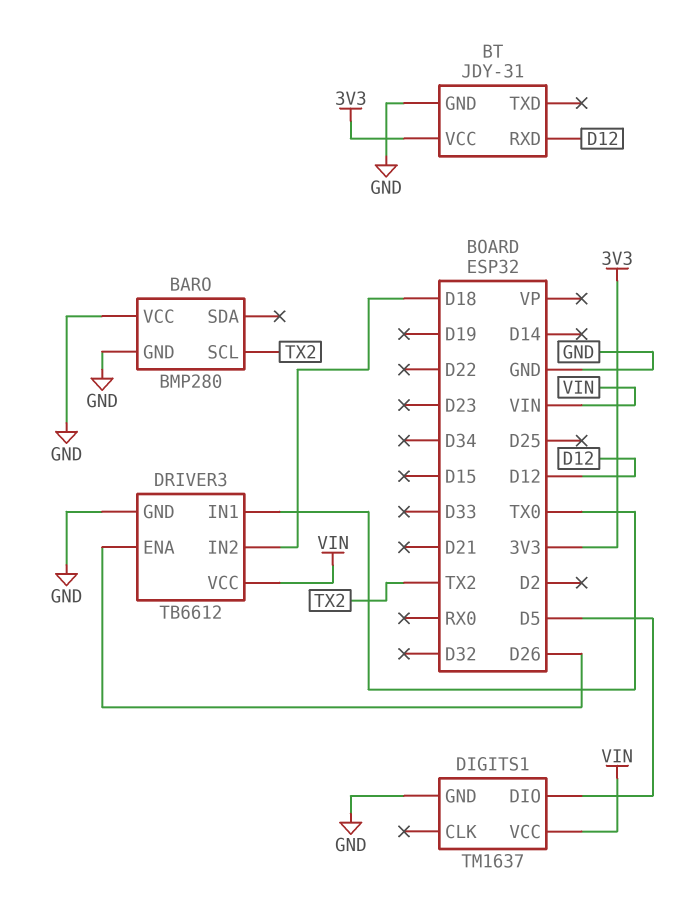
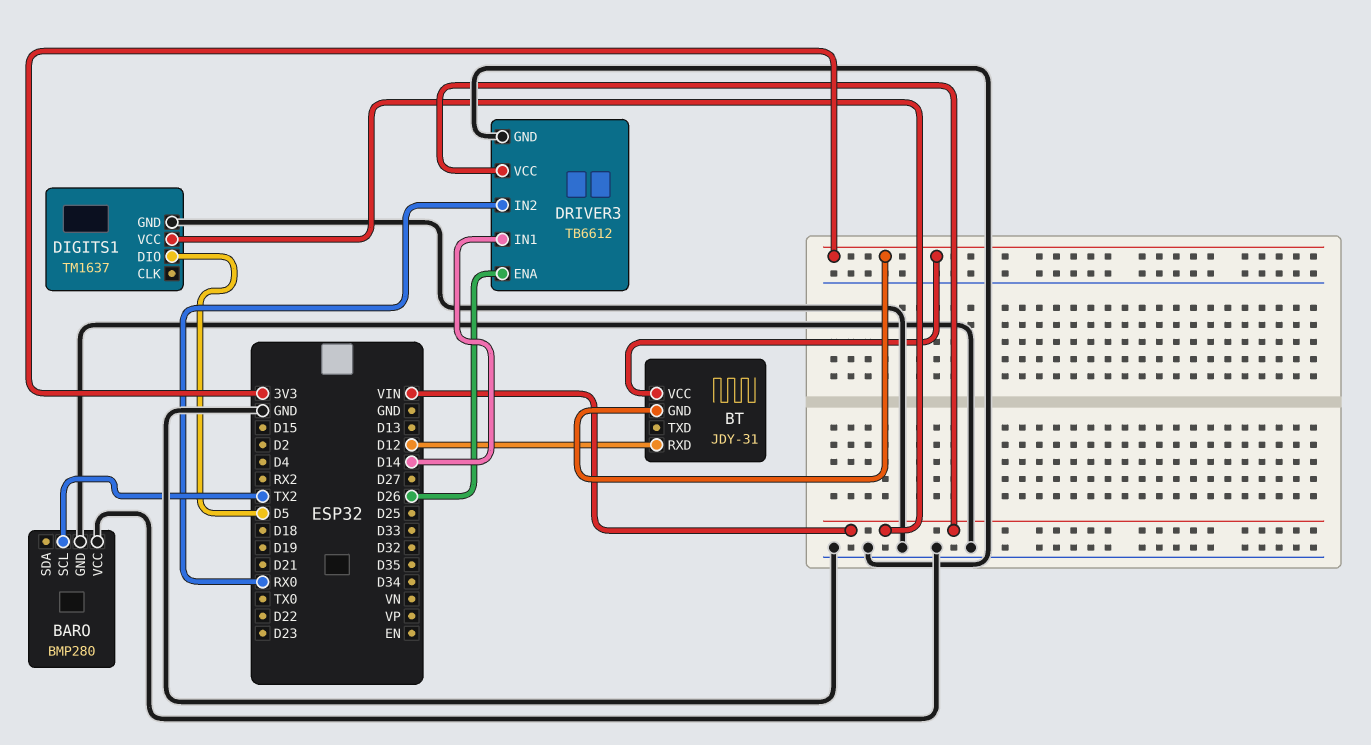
BT pin GND: GND -> 3V3
DRIVER3 pin IN1: TX0 -> D14
DRIVER3 pin IN2: D18 -> RX0

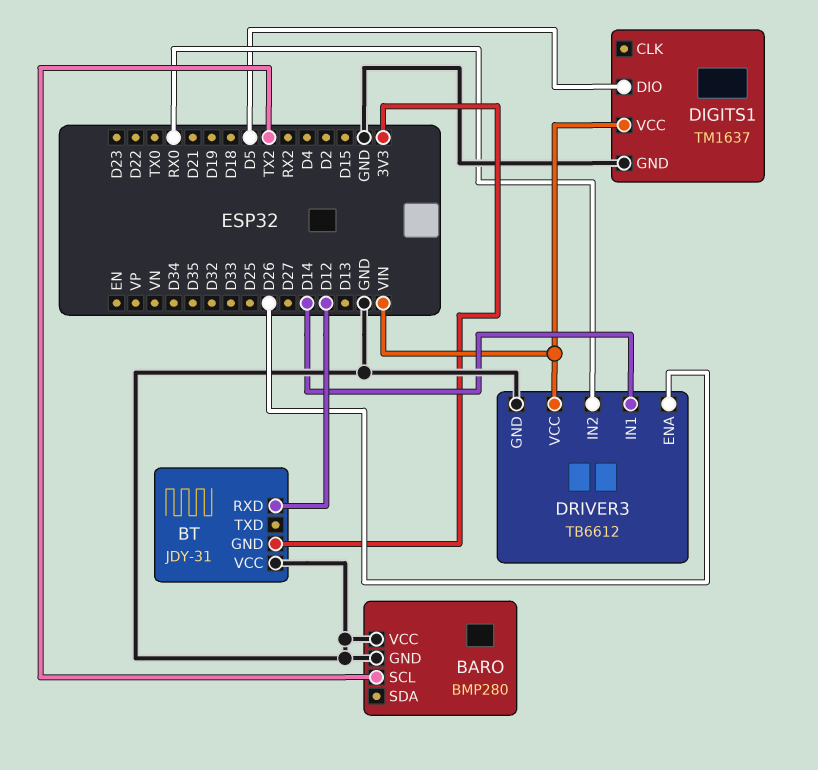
BT pin VCC: 3V3 -> GND

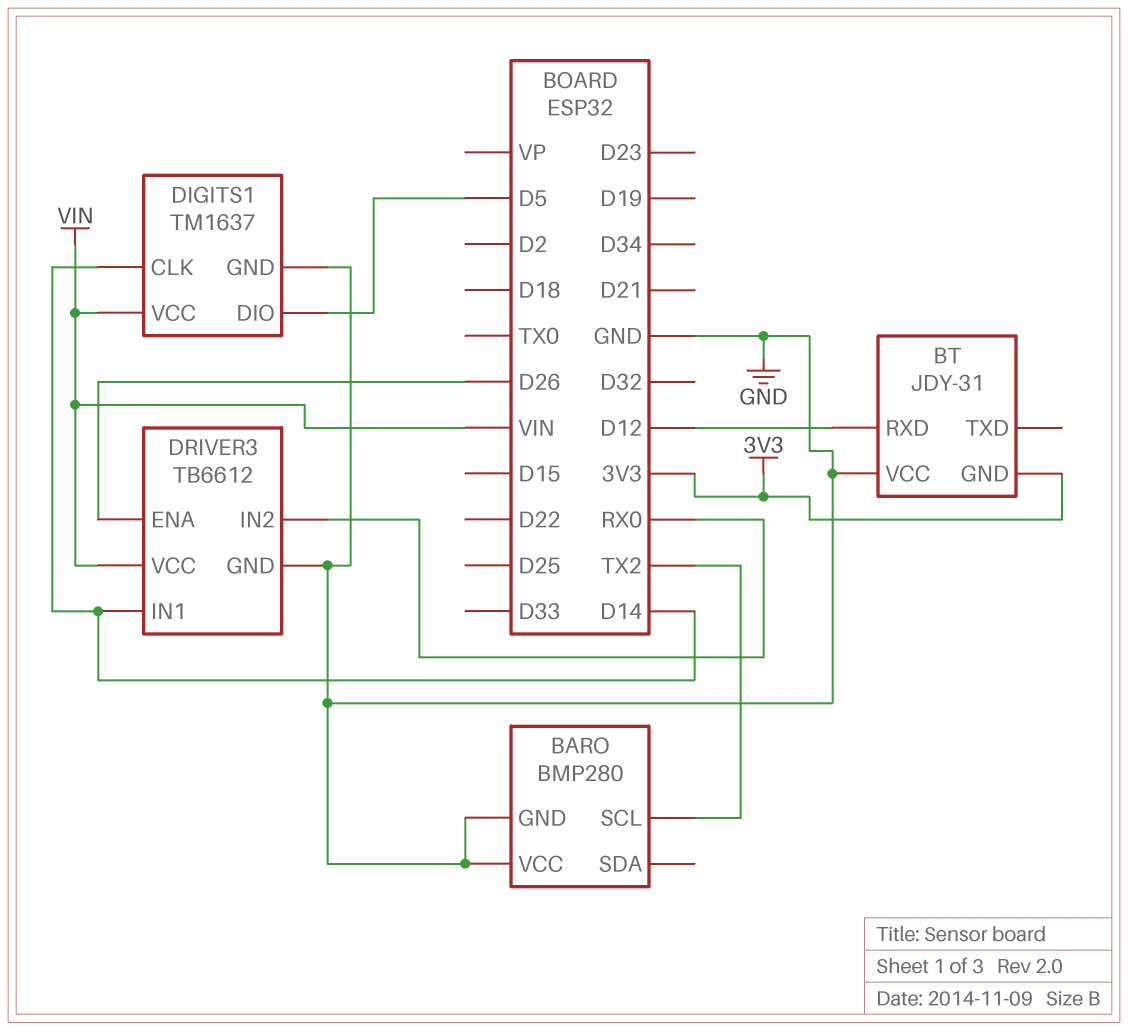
DIGITS1 pin CLK: none -> D14

